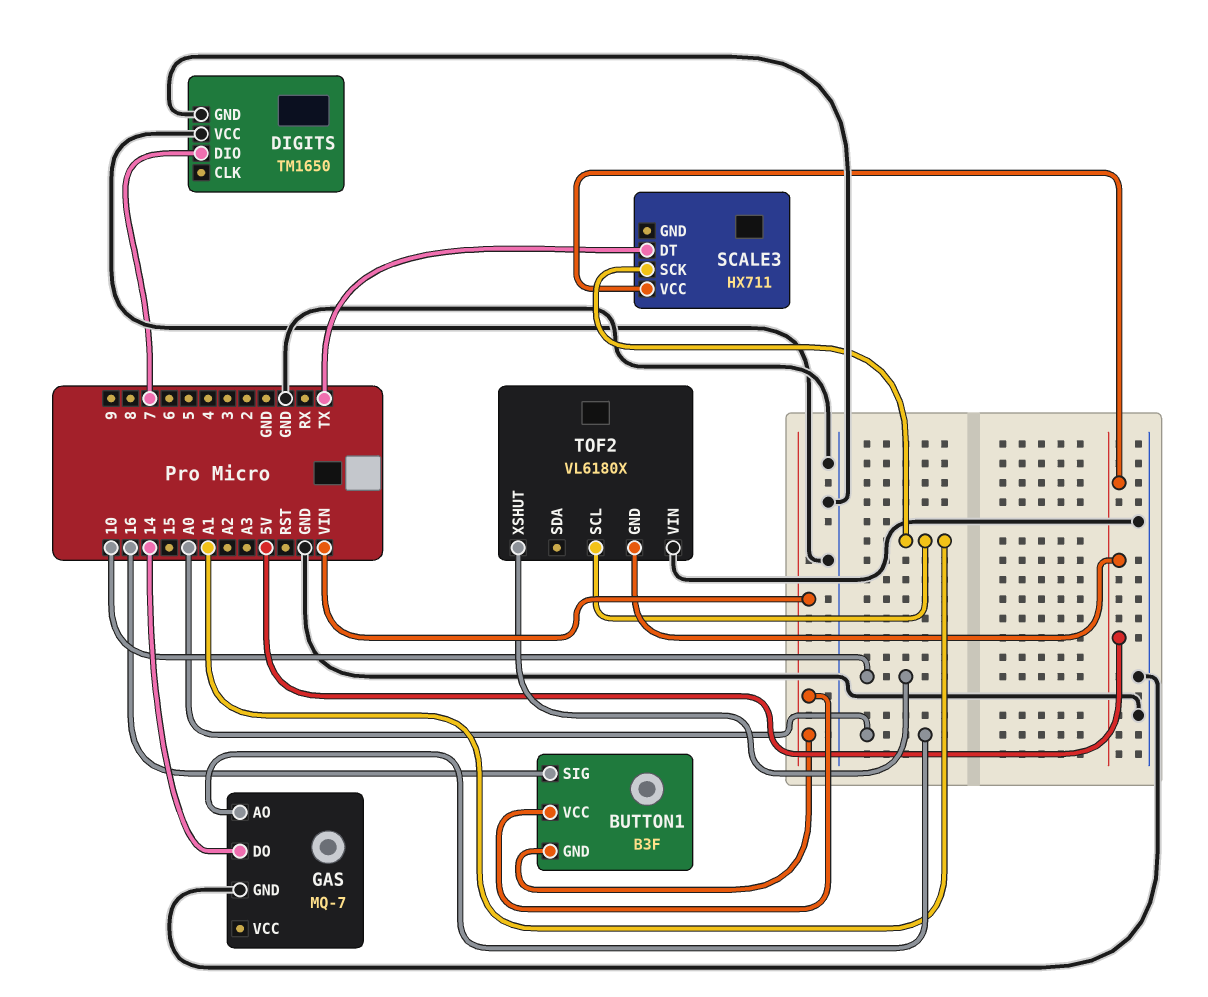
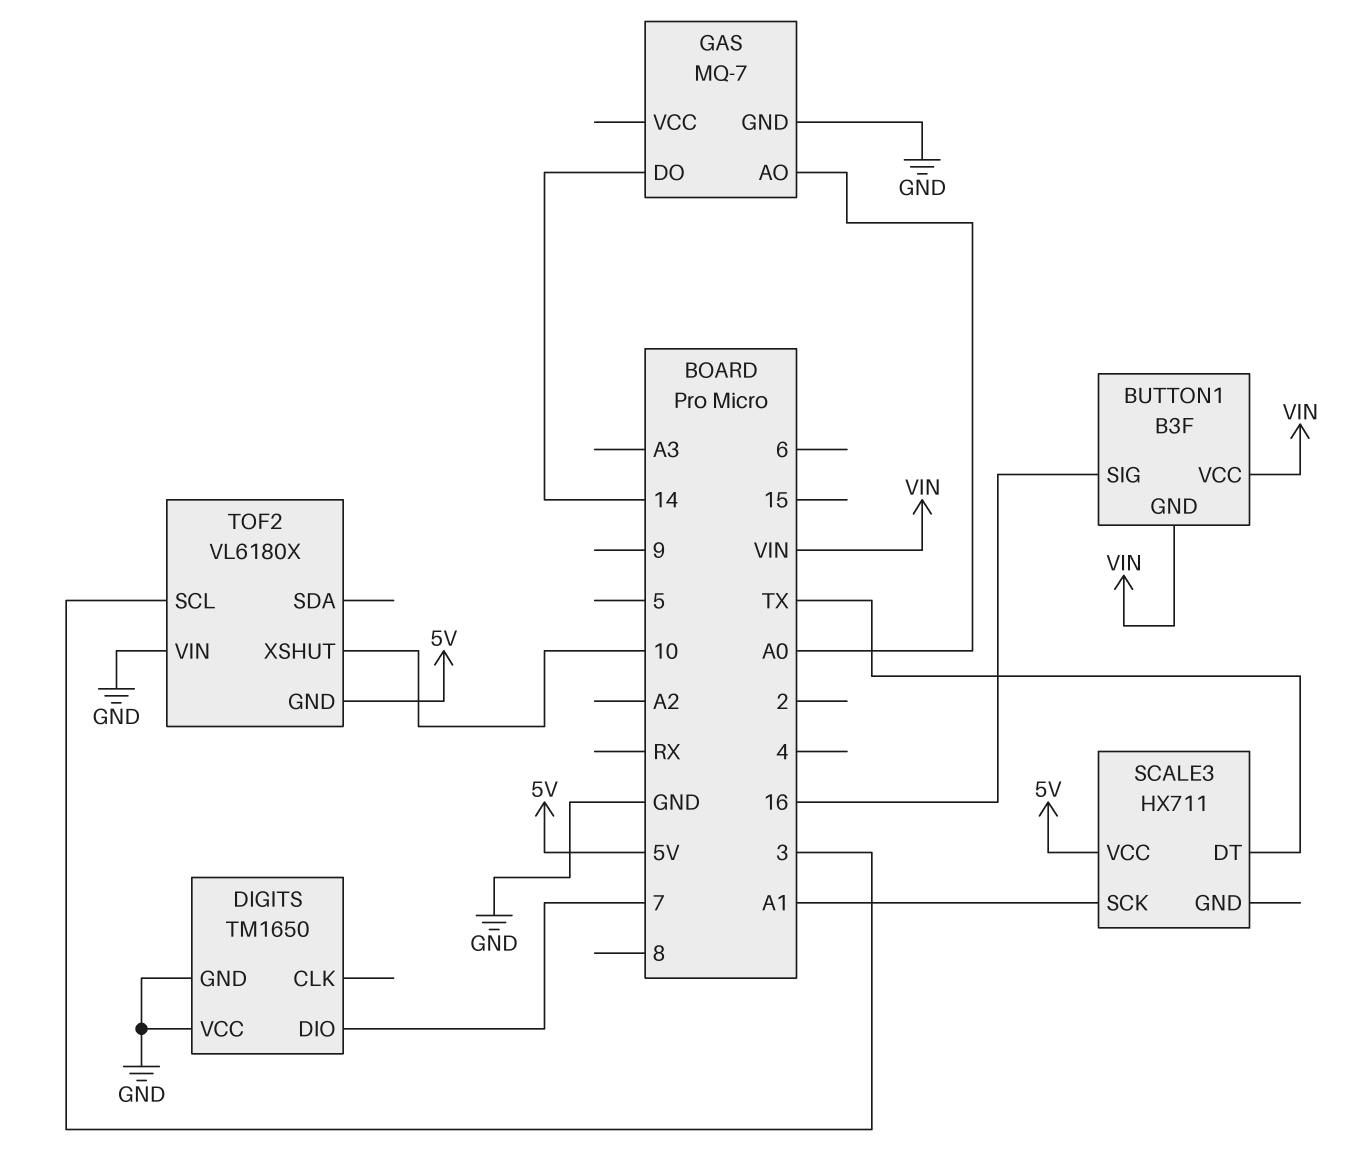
TOF2 pin SCL: A1 -> 3

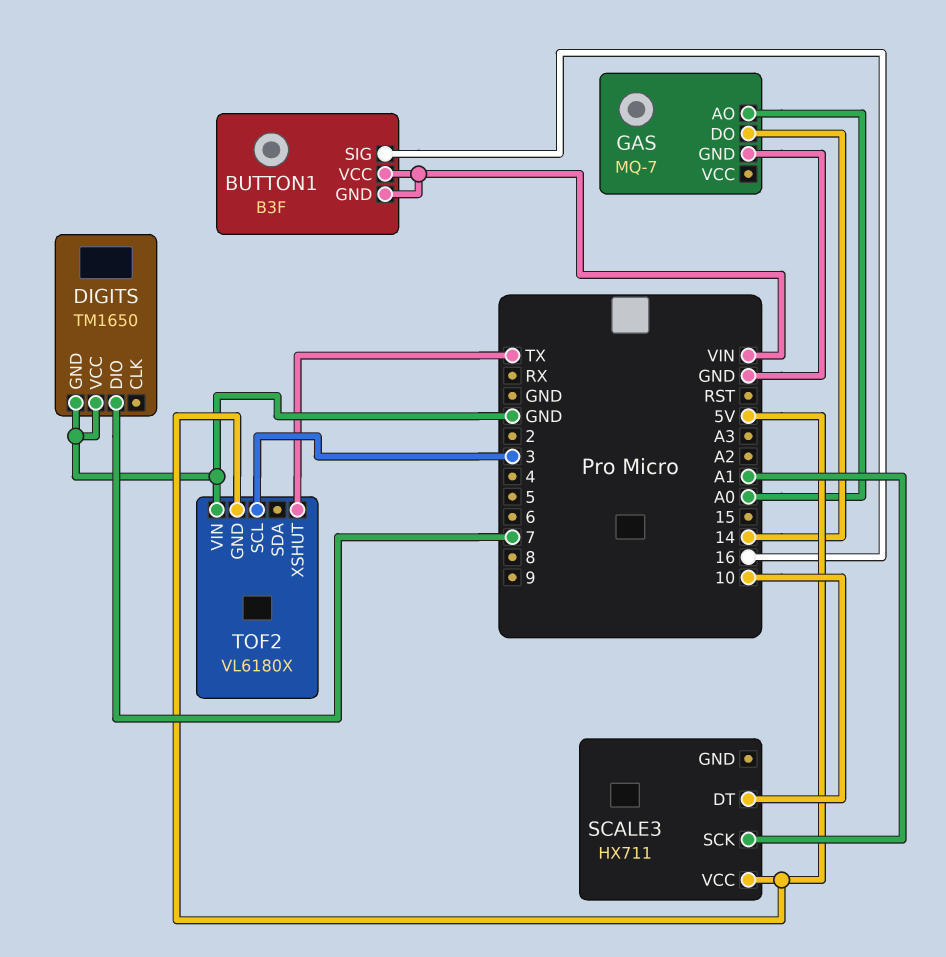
SCALE3 pin DT: TX -> 10
TOF2 pin XSHUT: 10 -> TX

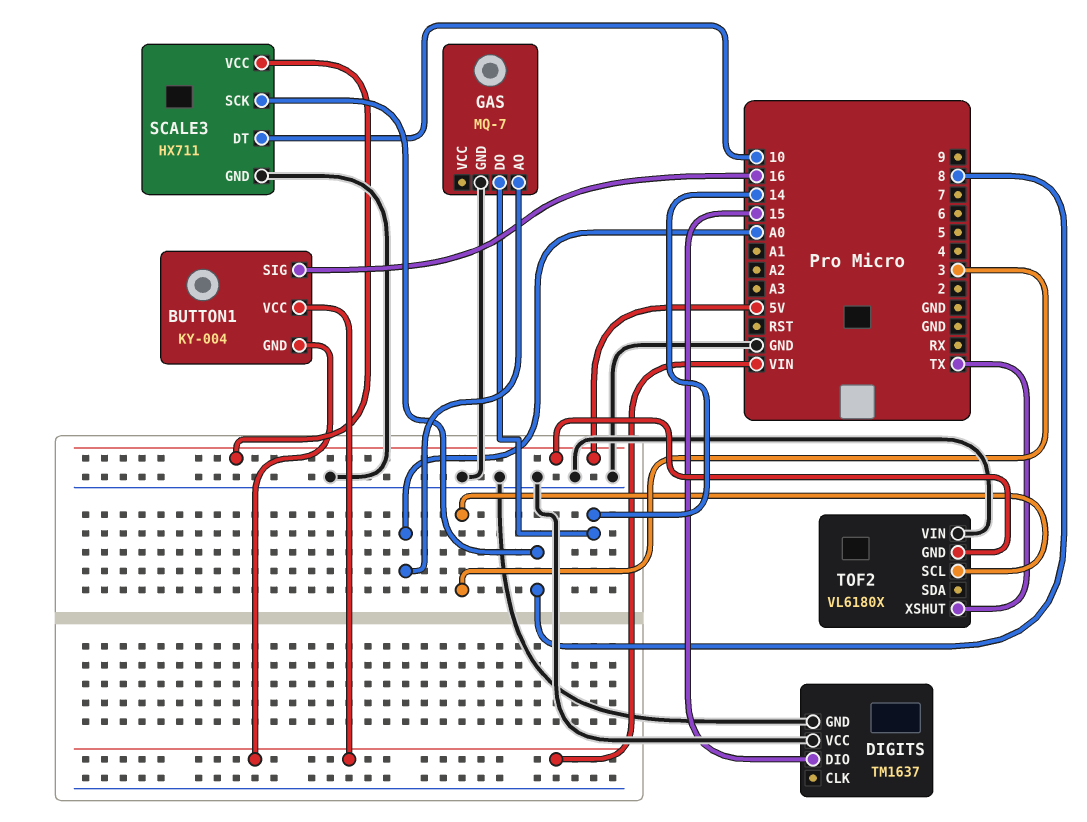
BUTTON1: B3F -> KY-004
DIGITS: TM1650 -> TM1637
DIGITS pin DIO: 7 -> 15
SCALE3 pin GND: none -> GND
SCALE3 pin SCK: A1 -> 8

